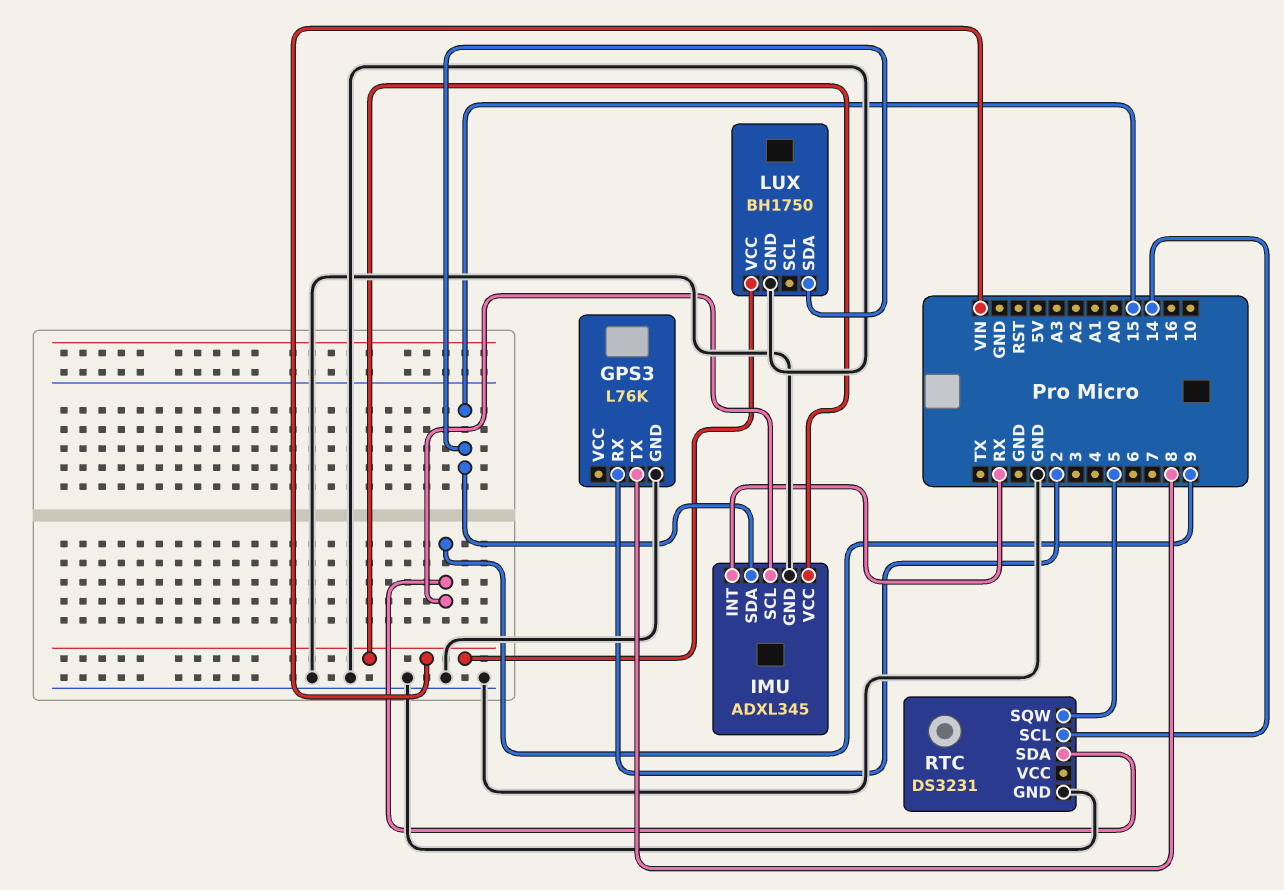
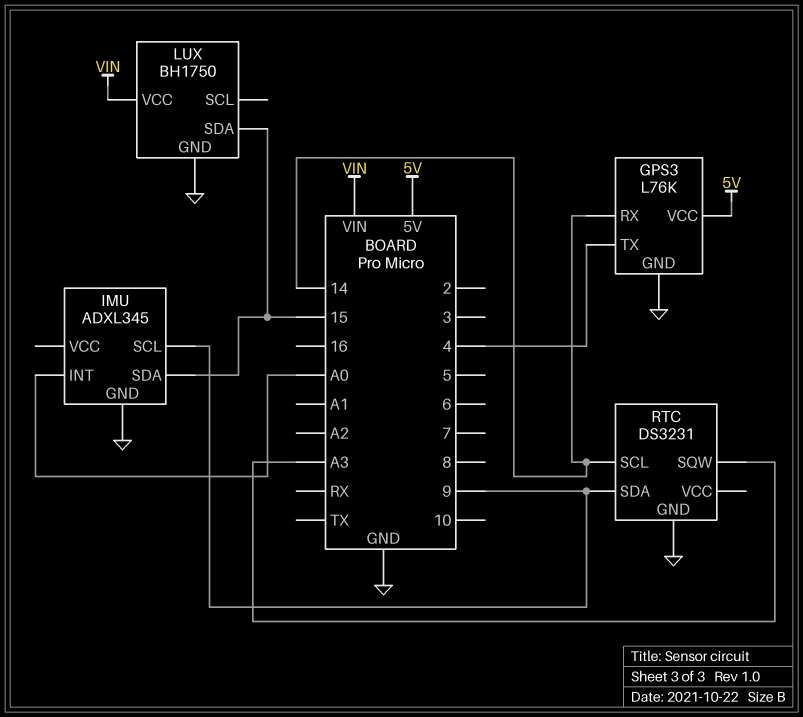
GPS3 pin RX: 2 -> 14
GPS3 pin TX: 8 -> 4
GPS3 pin VCC: none -> 5V
IMU pin INT: RX -> A0
IMU pin VCC: VIN -> none
RTC pin SQW: 5 -> A3

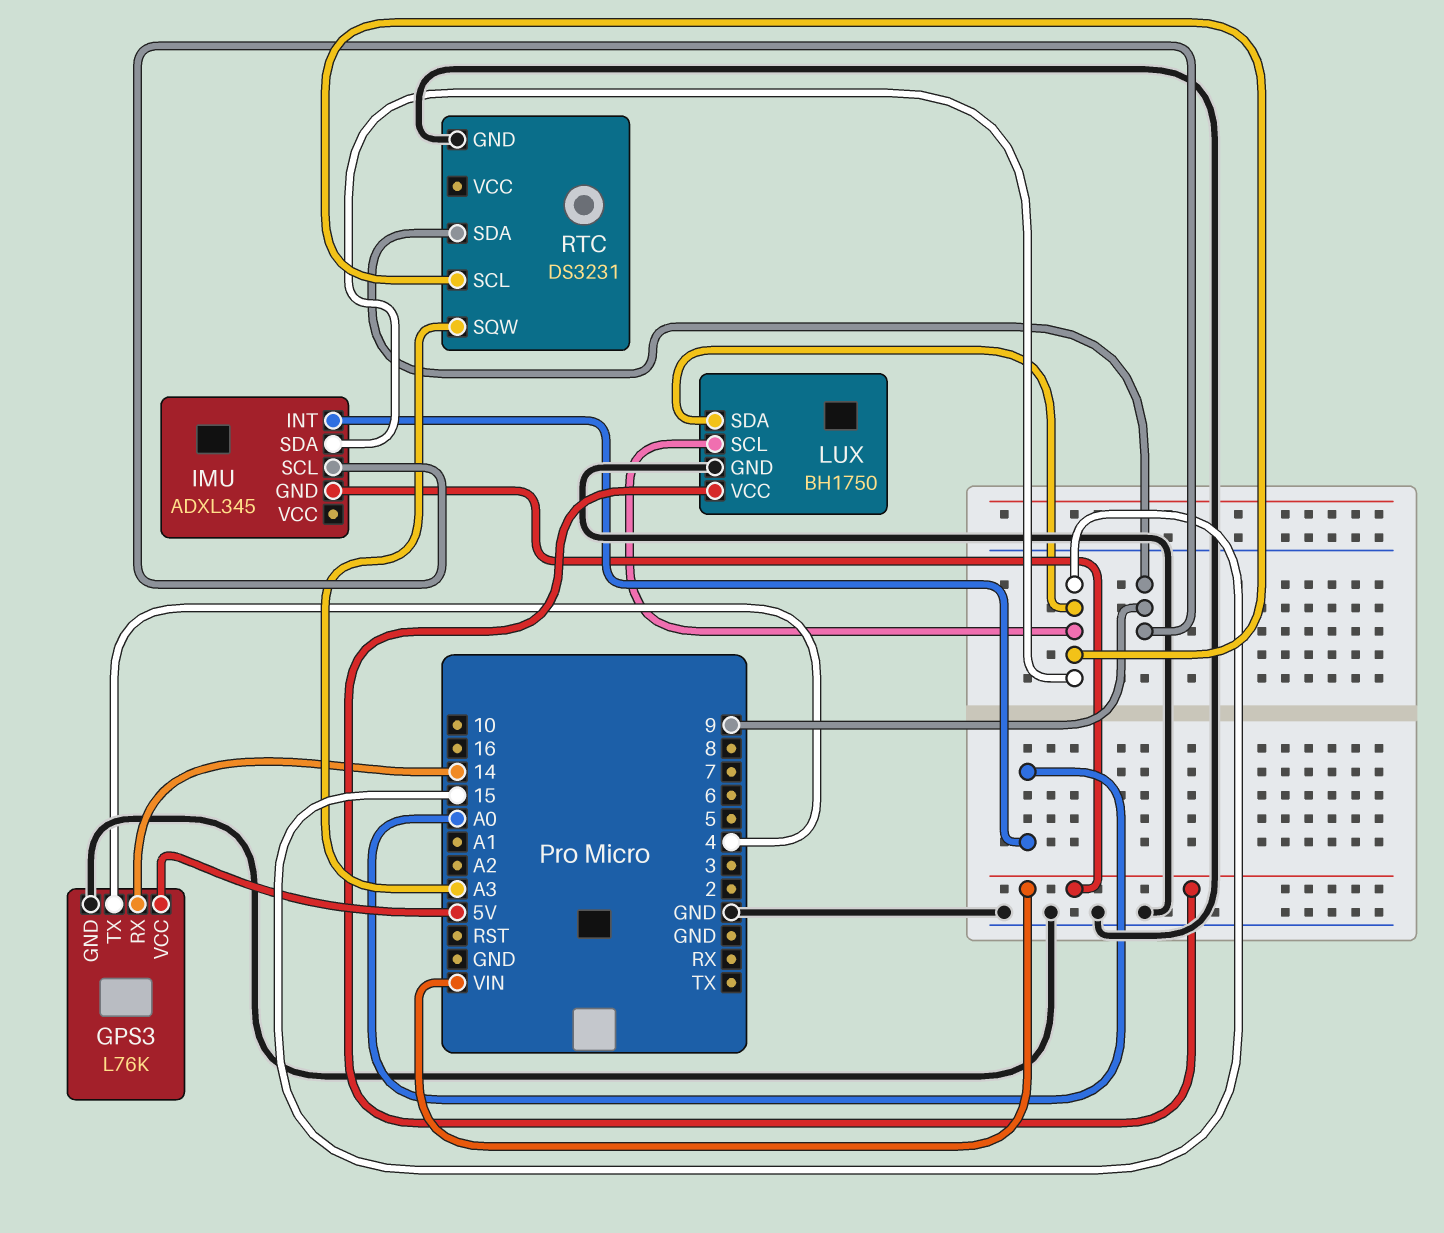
IMU pin GND: GND -> VIN
LUX pin SCL: none -> 15
RTC pin SCL: 14 -> 15

